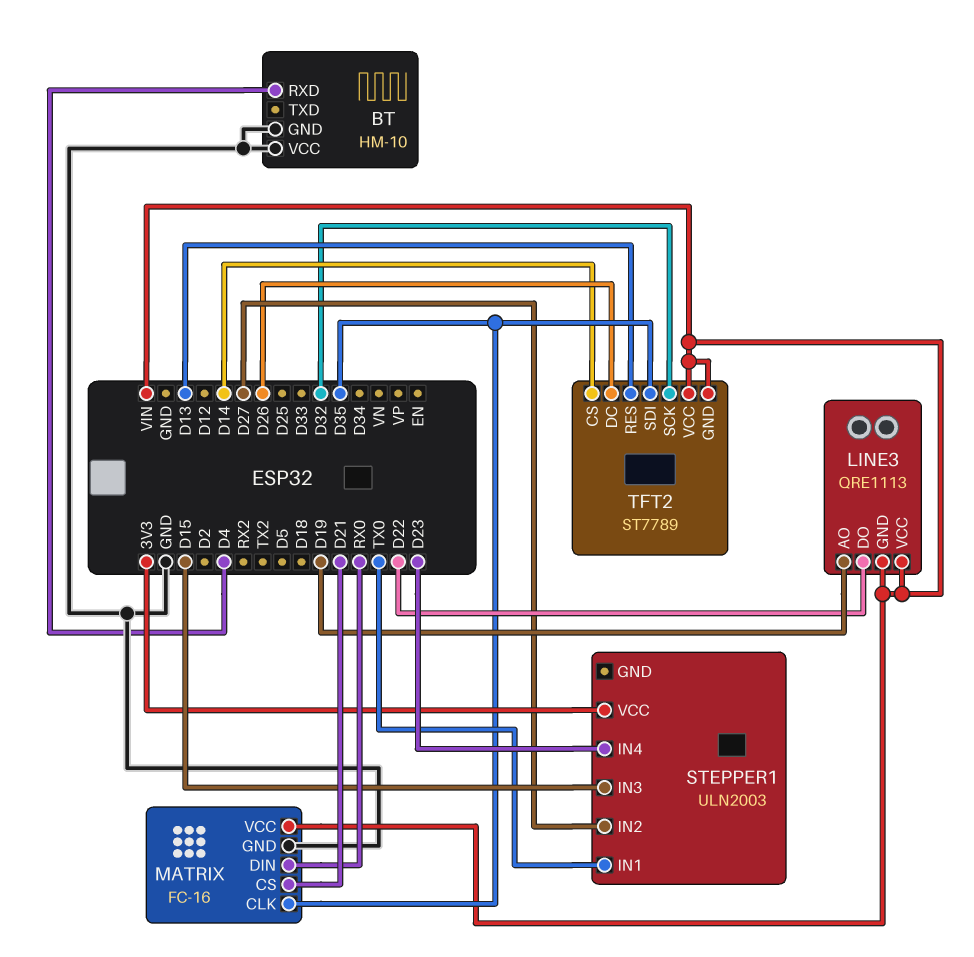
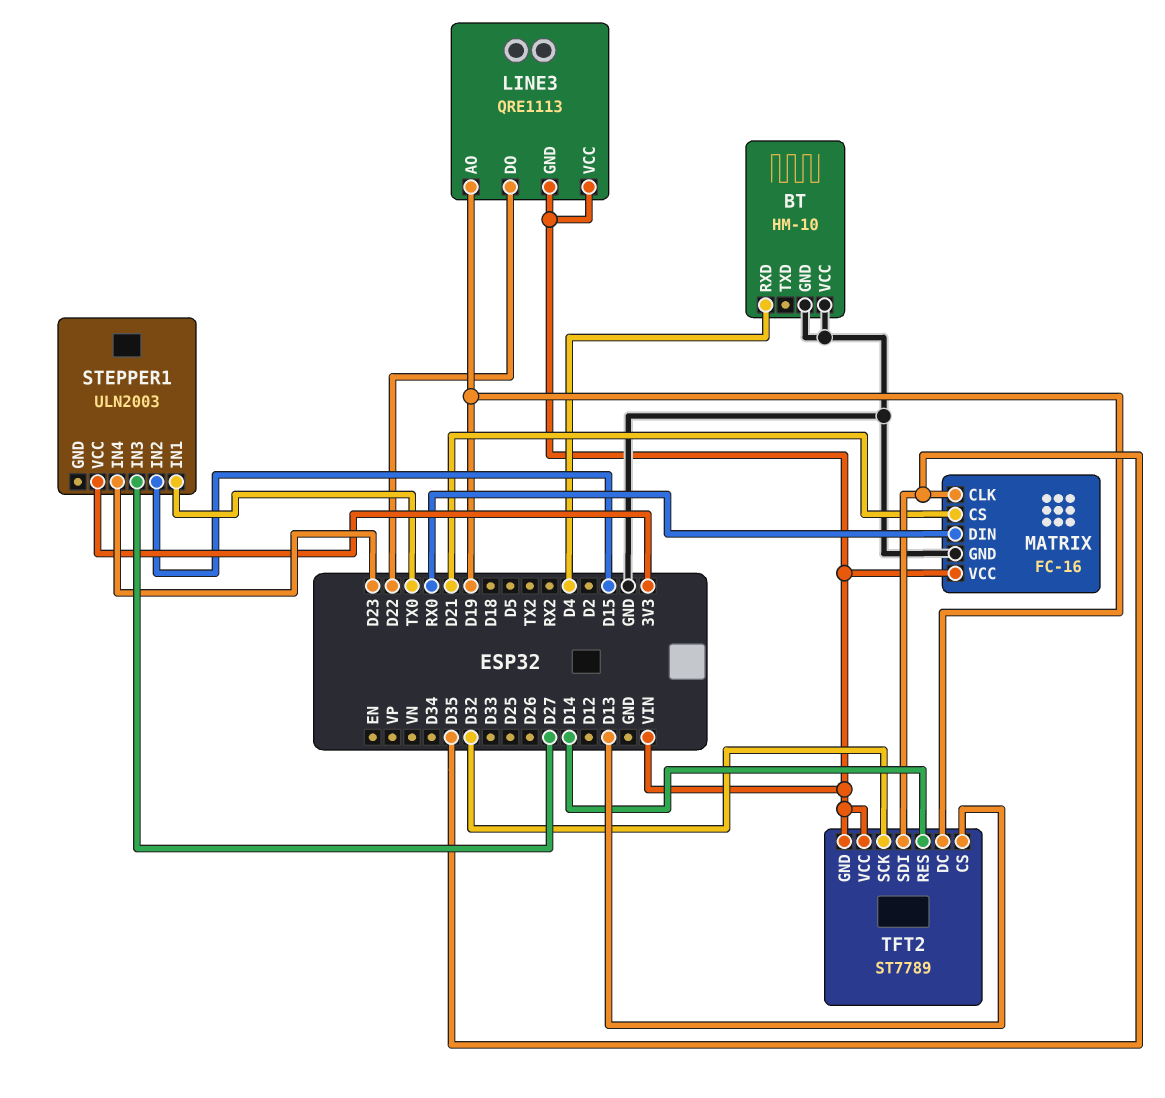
STEPPER1 pin IN2: D27 -> D15
STEPPER1 pin IN3: D15 -> D27
TFT2 pin CS: D14 -> D13
TFT2 pin DC: D26 -> D19
TFT2 pin RES: D13 -> D14

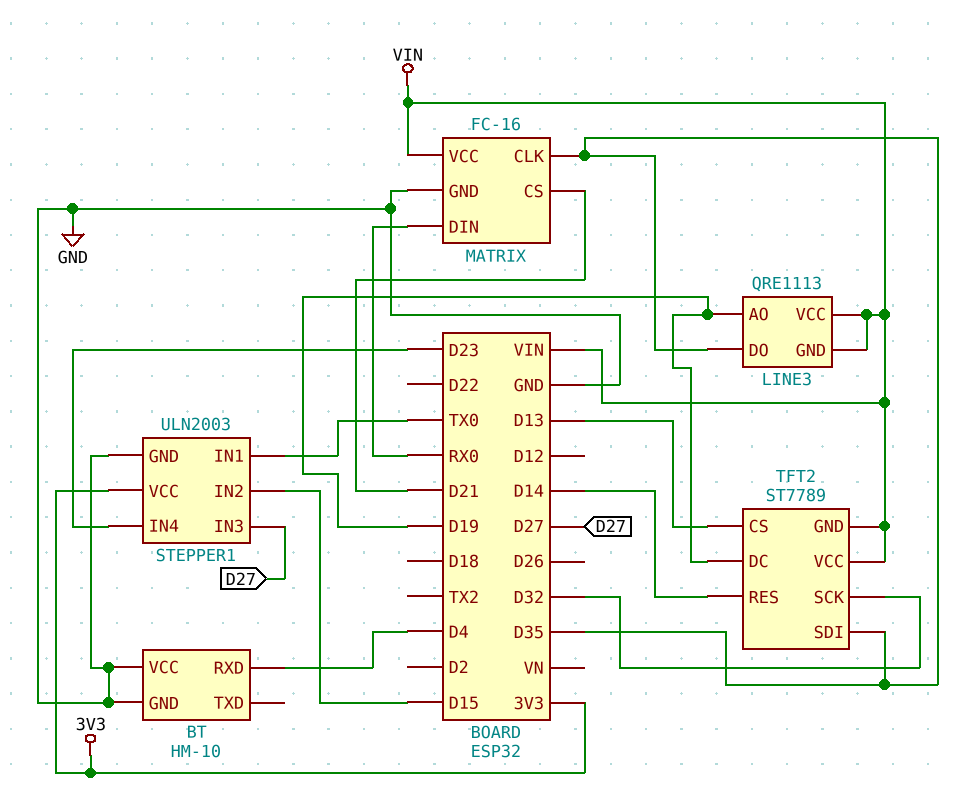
LINE3 pin DO: D22 -> D35
STEPPER1 pin GND: none -> GND

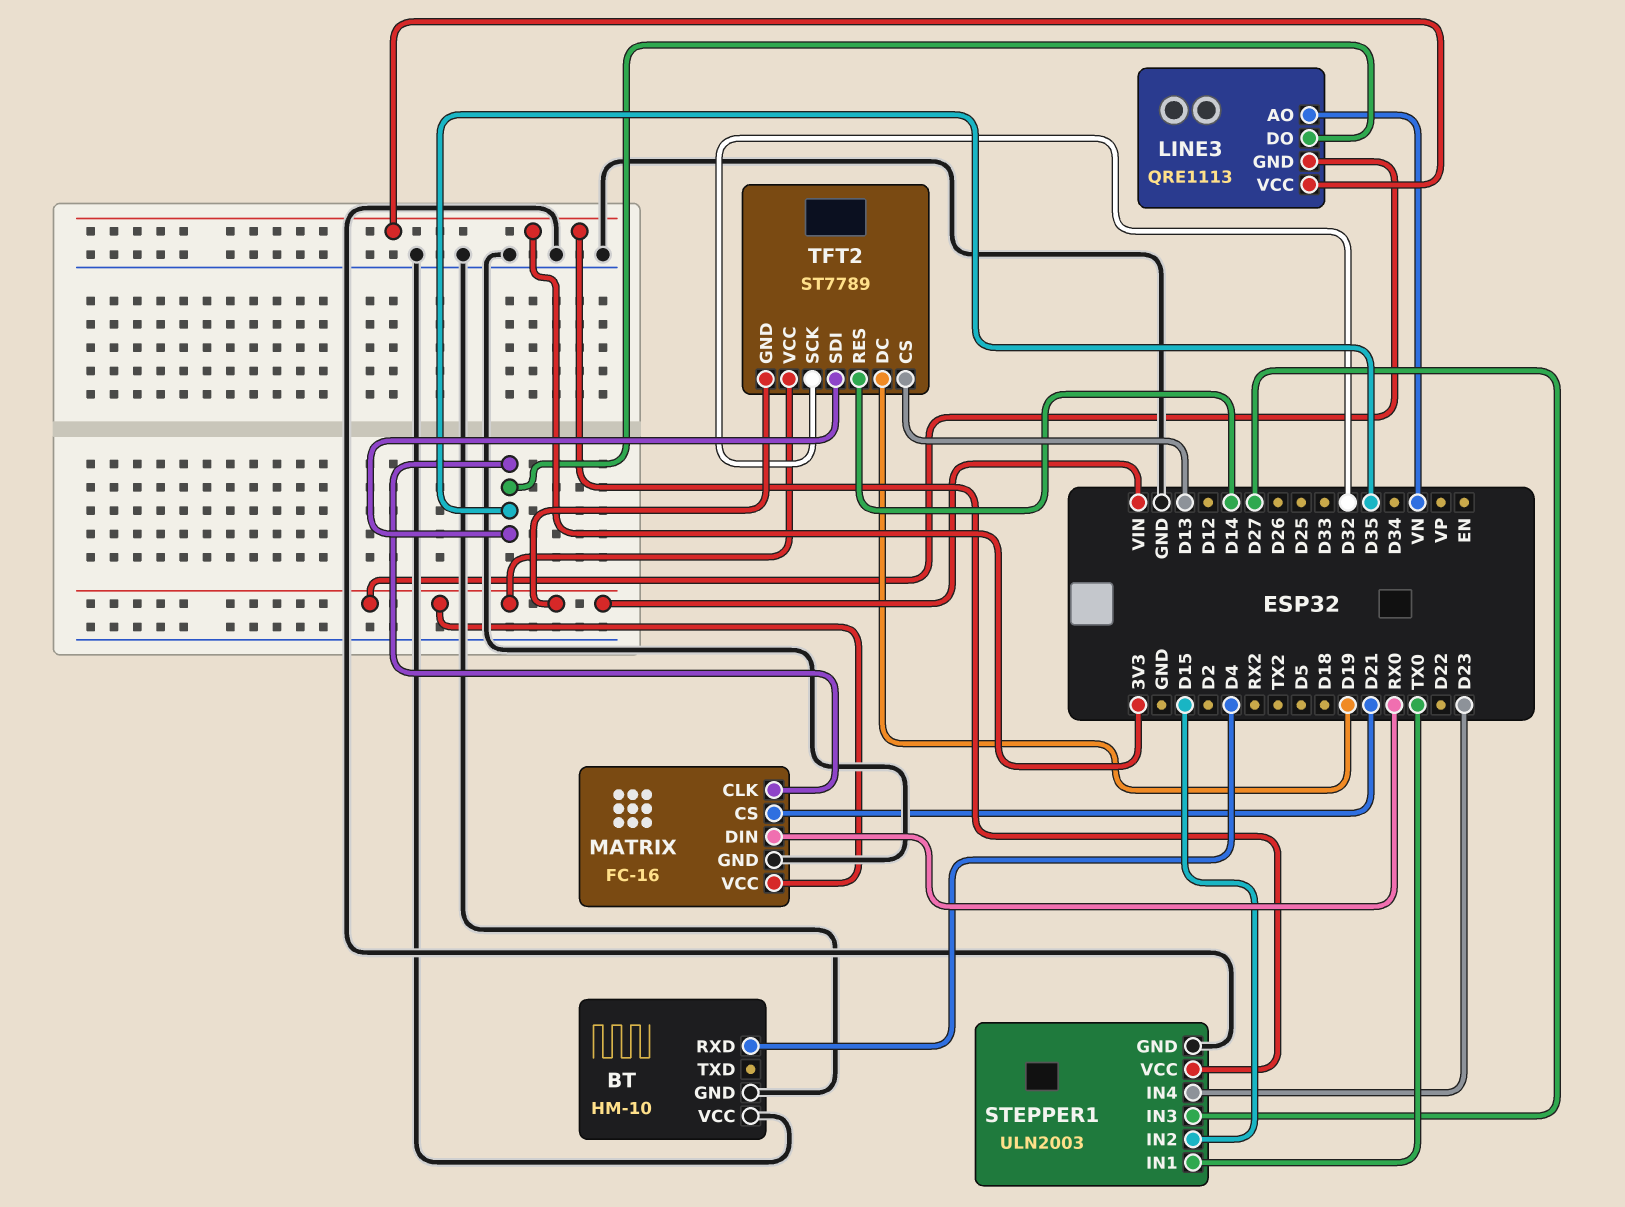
LINE3 pin AO: D19 -> VN
LINE3 pin VCC: VIN -> 3V3

